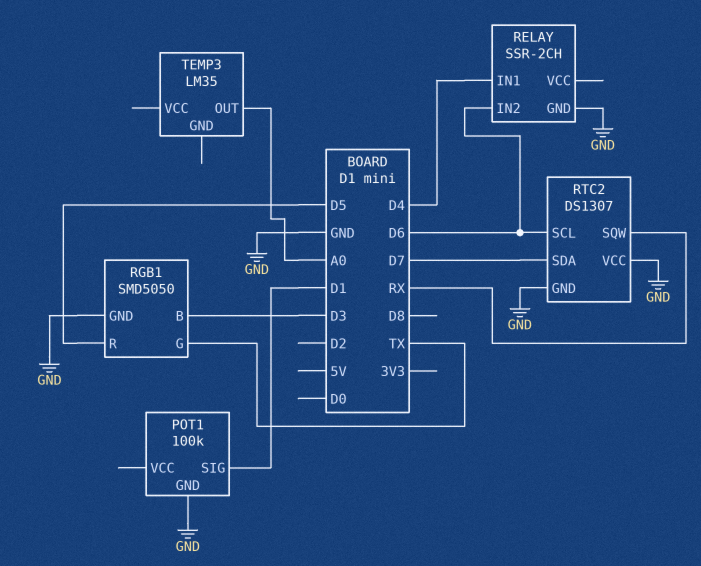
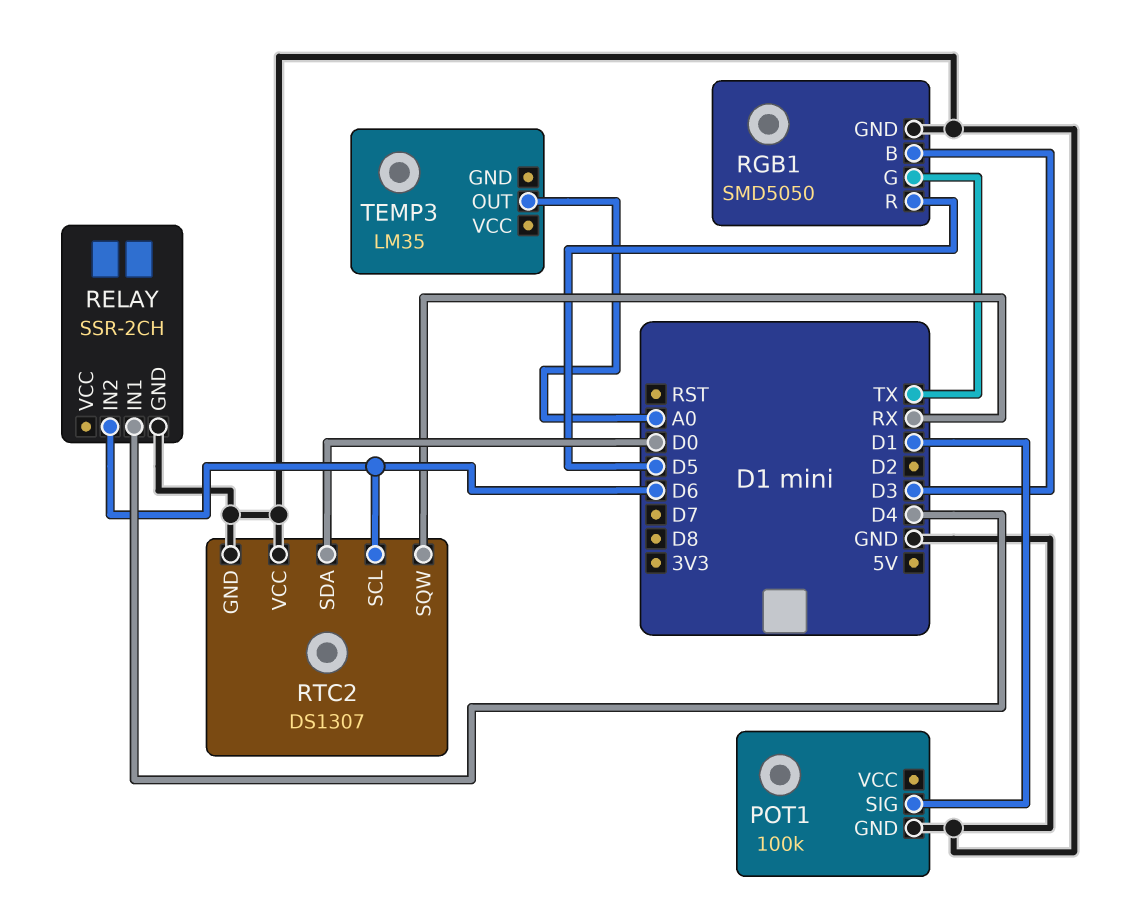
RTC2 pin SDA: D7 -> D0

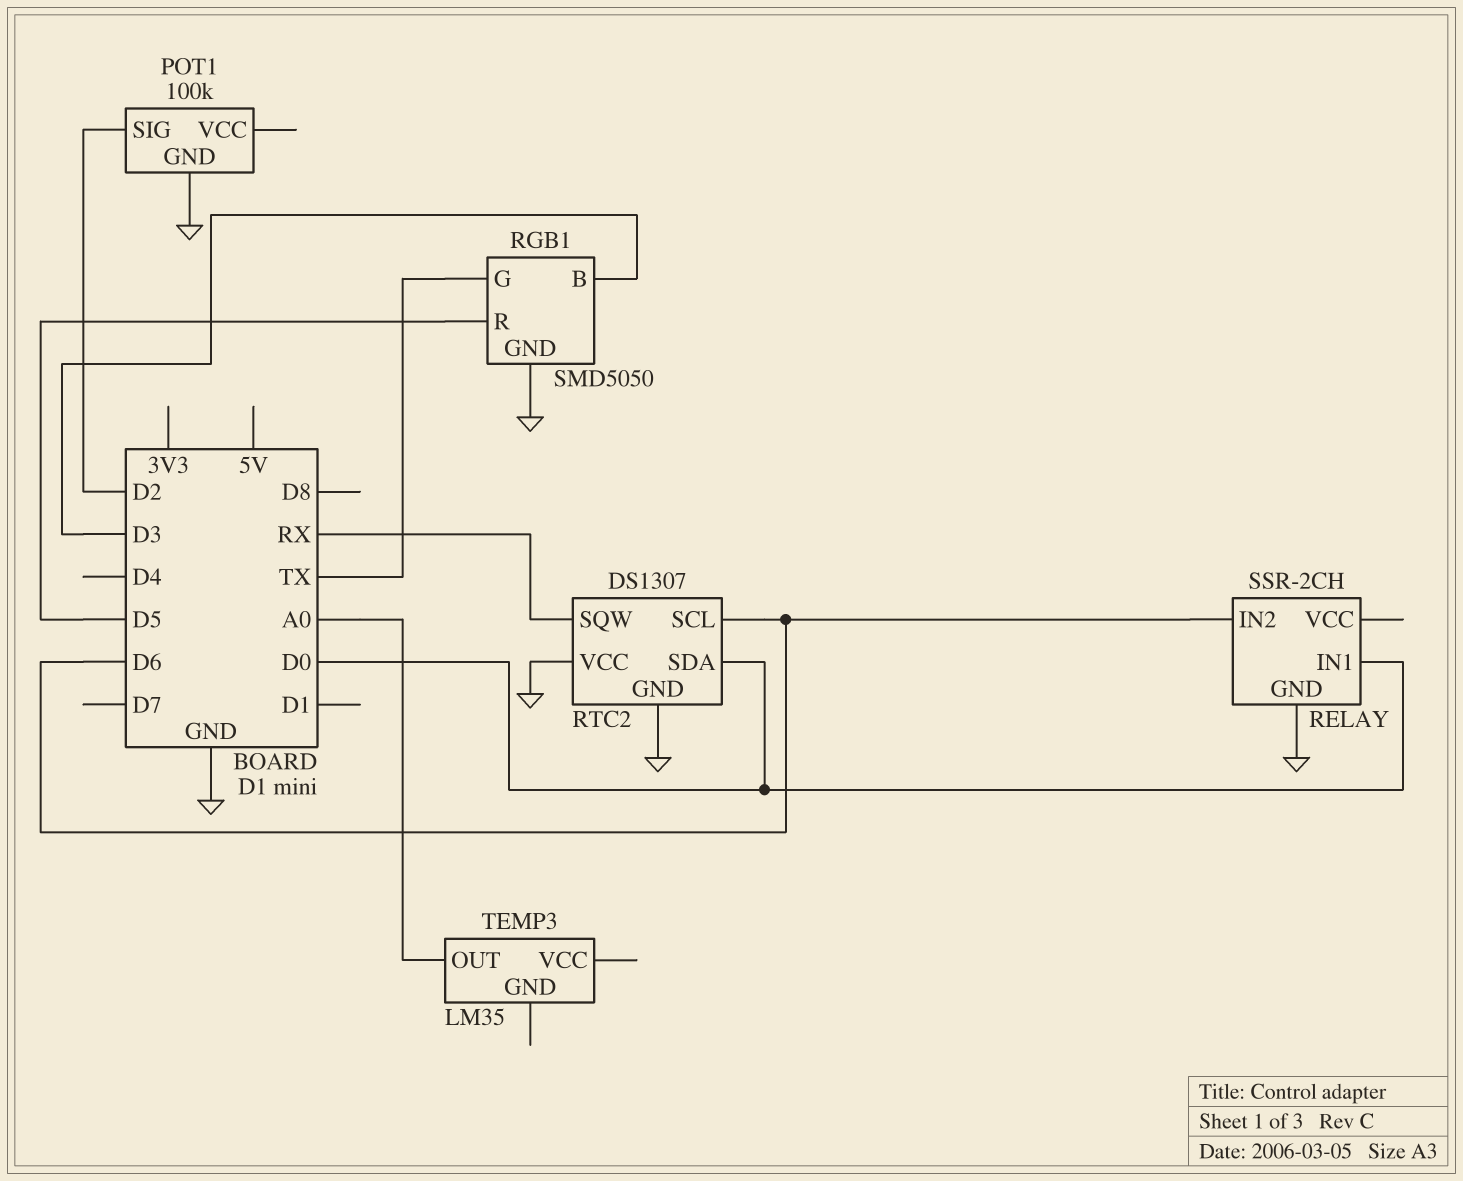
POT1 pin SIG: D1 -> D2
RELAY pin IN1: D4 -> D0

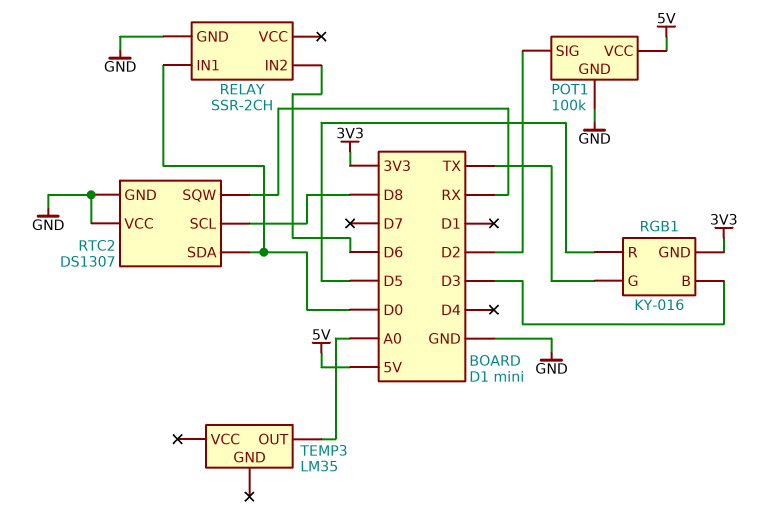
POT1 pin VCC: none -> 5V
RGB1: SMD5050 -> KY-016
RGB1 pin GND: GND -> 3V3
RTC2 pin SCL: D6 -> D8

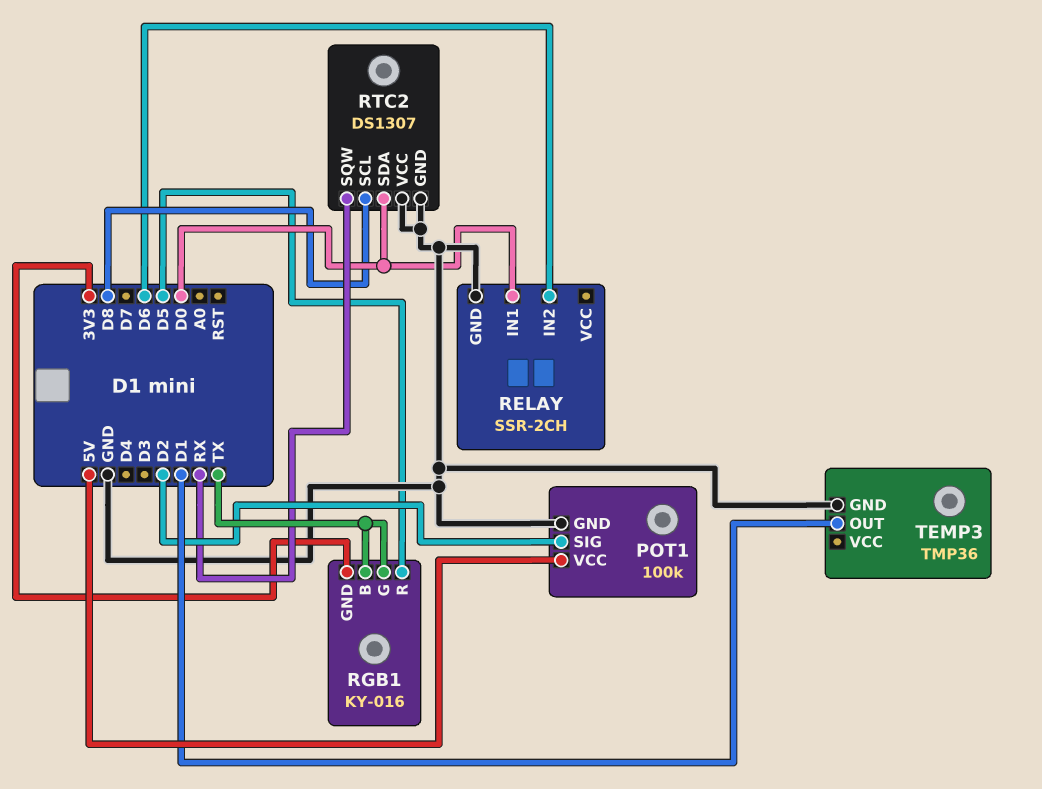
RGB1 pin B: D3 -> TX
TEMP3: LM35 -> TMP36
TEMP3 pin GND: none -> GND
TEMP3 pin OUT: A0 -> D1

